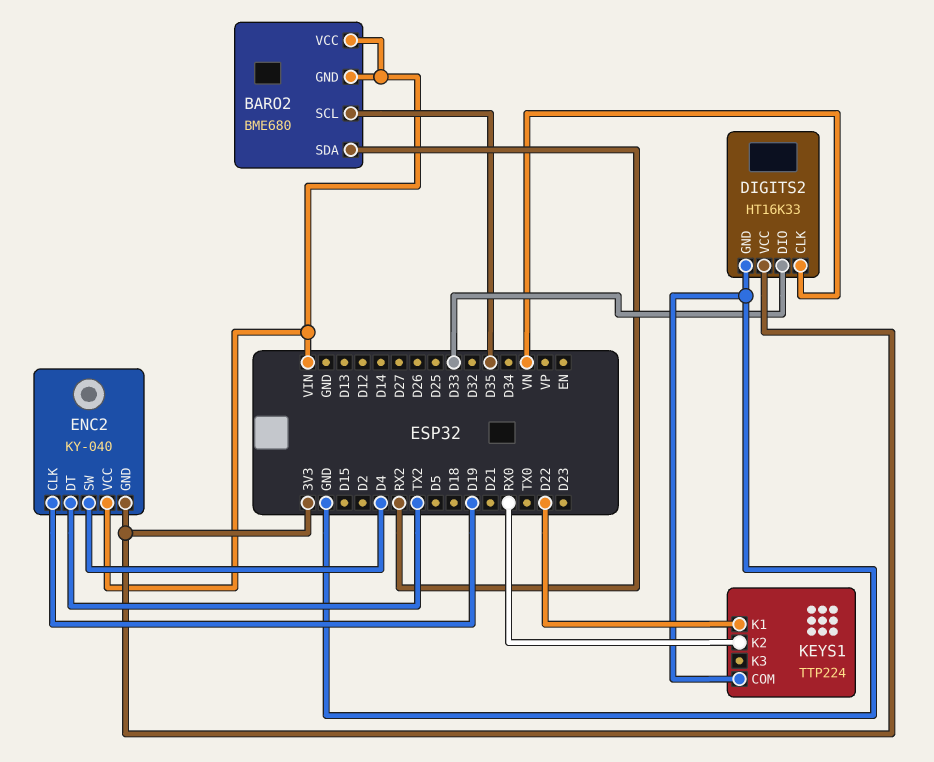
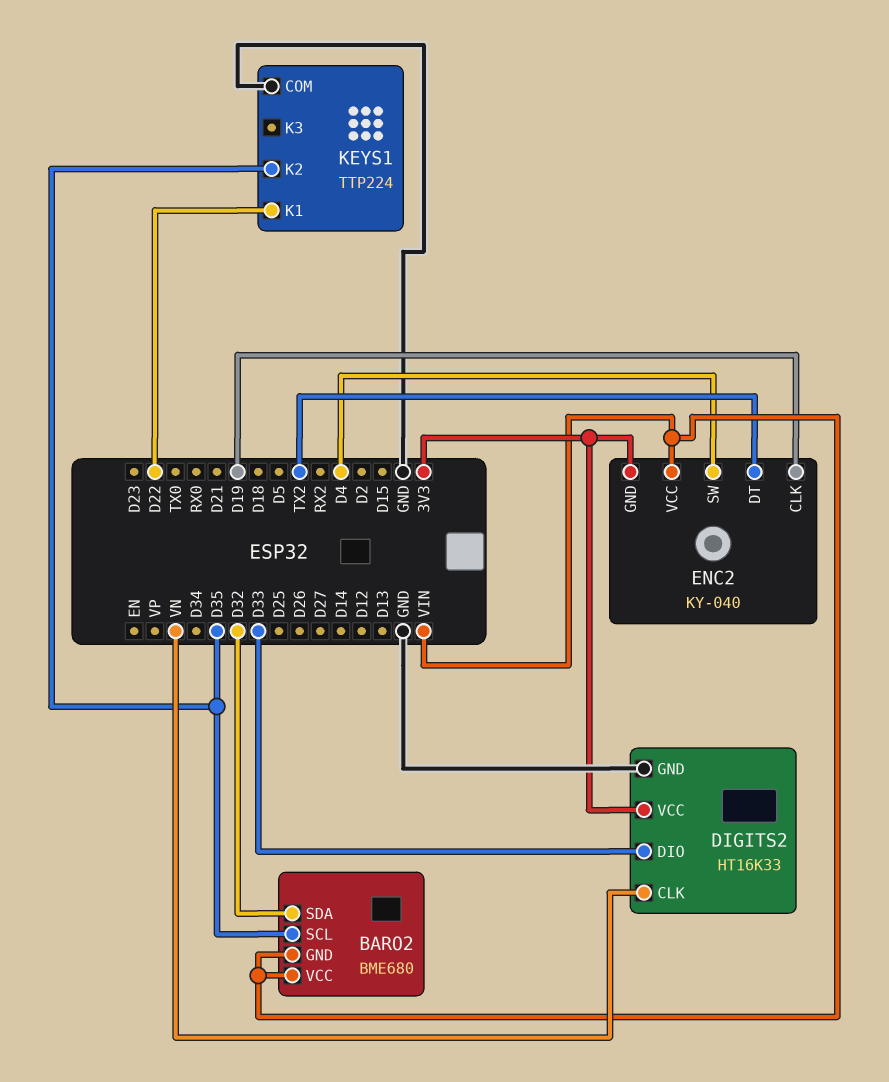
BARO2 pin SDA: RX2 -> D32
KEYS1 pin K2: RX0 -> D35

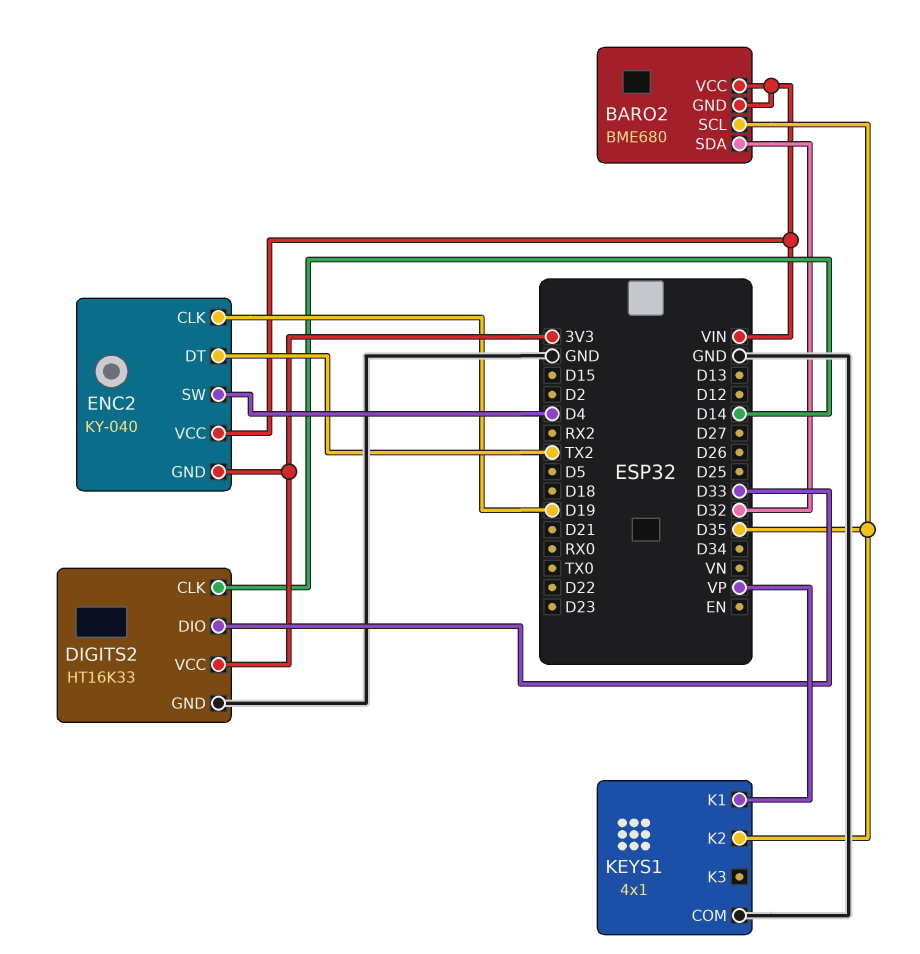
DIGITS2 pin CLK: VN -> D14
KEYS1: TTP224 -> 4x1
KEYS1 pin K1: D22 -> VP

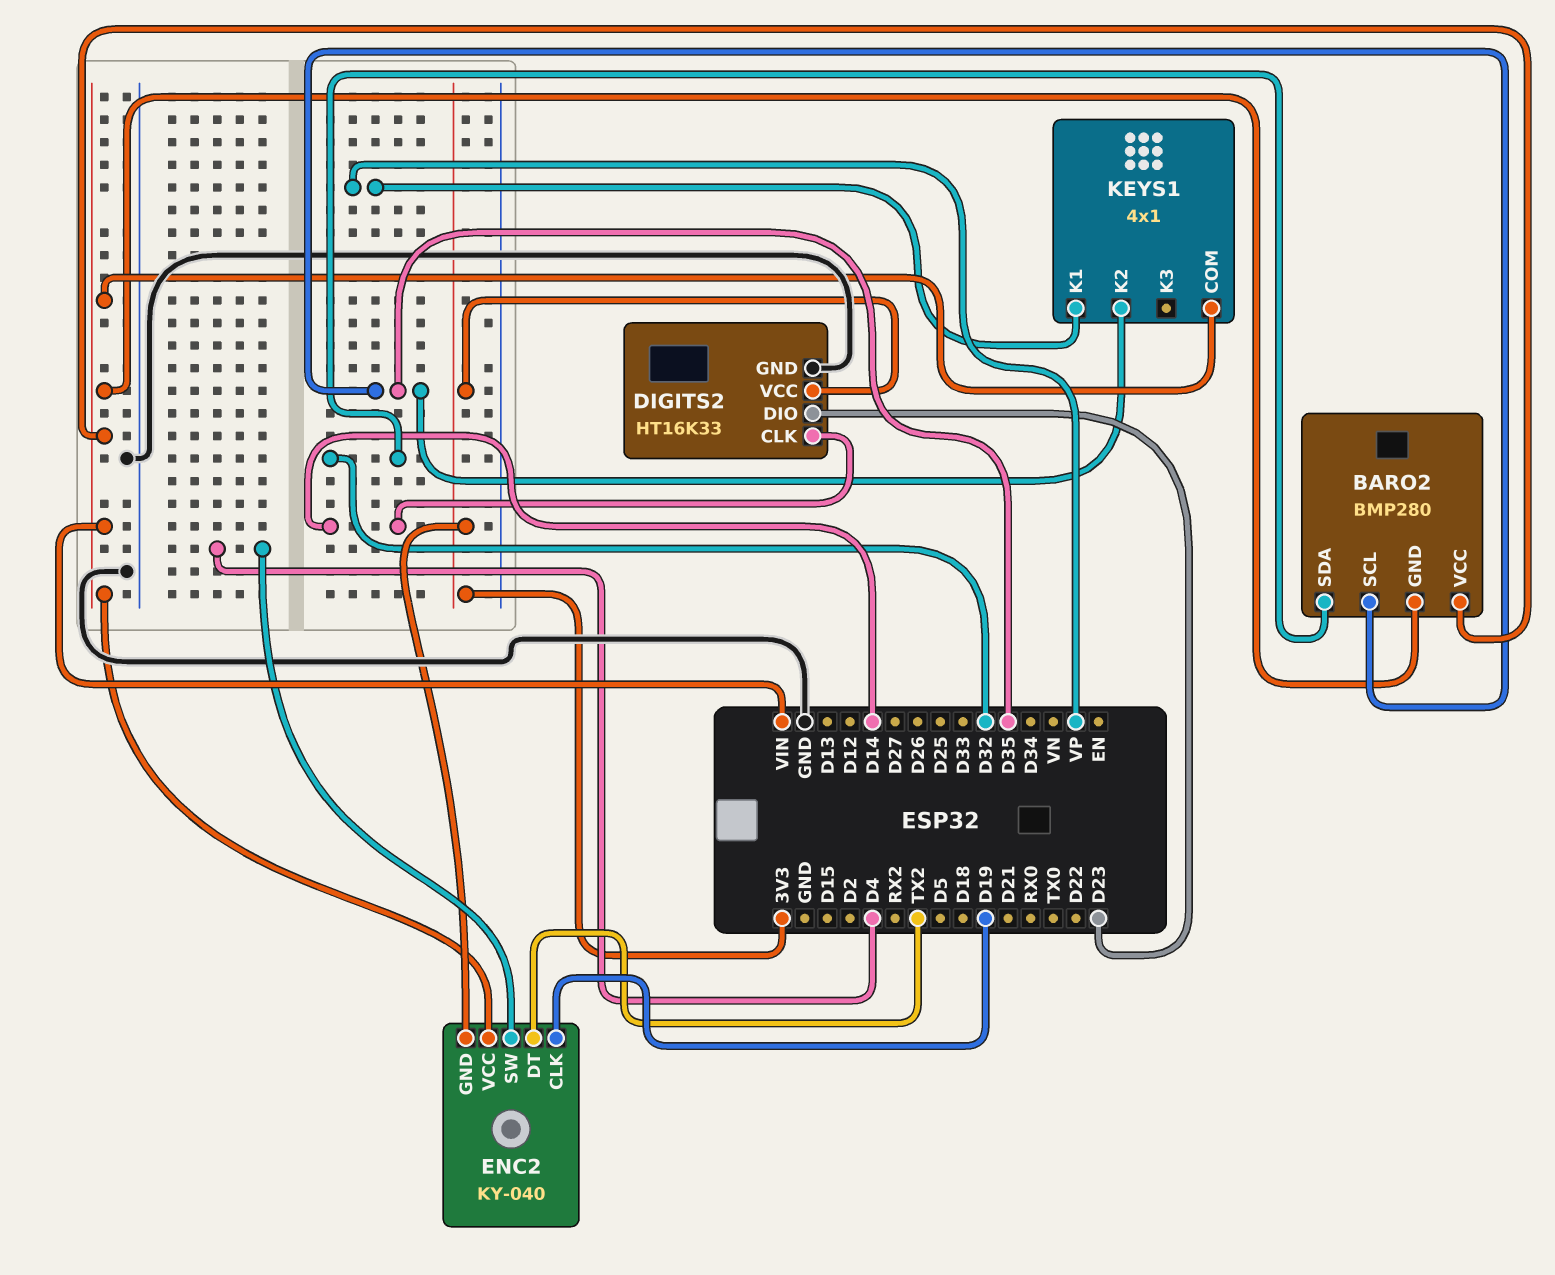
BARO2: BME680 -> BMP280
DIGITS2 pin DIO: D33 -> D23
KEYS1 pin COM: GND -> VIN

